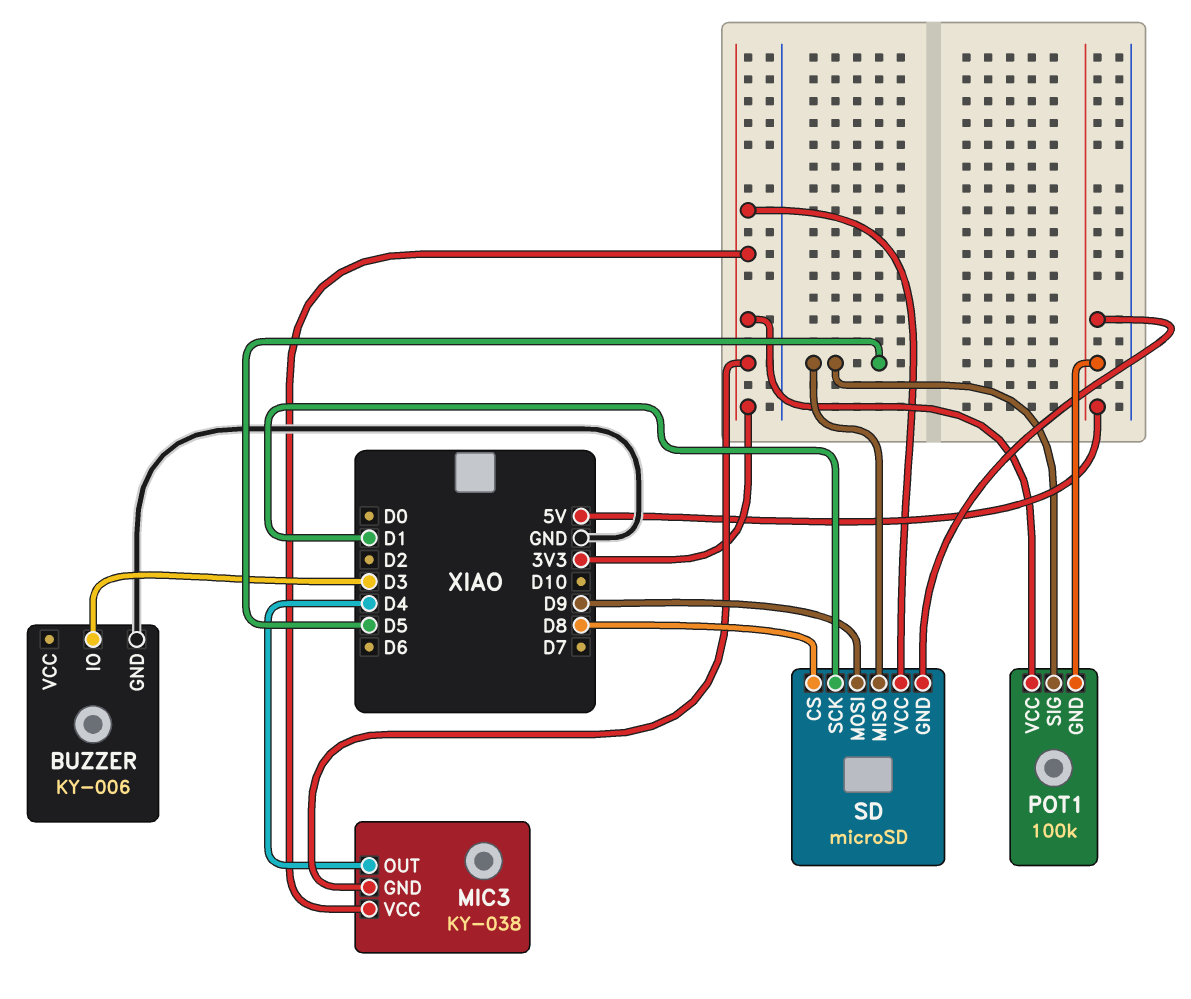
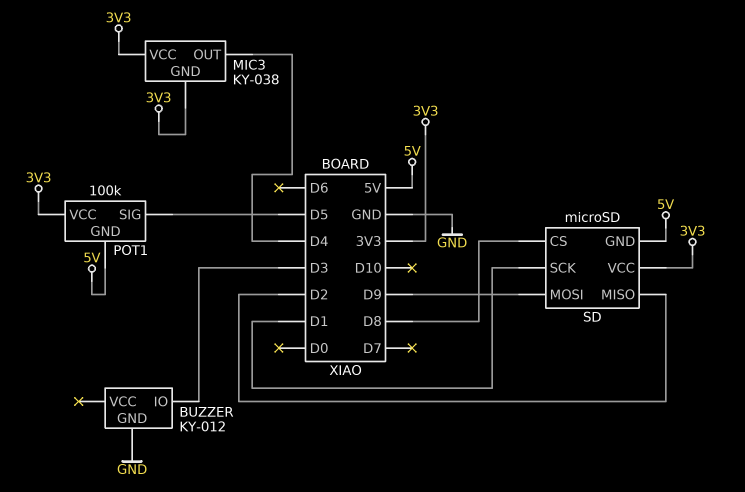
BUZZER: KY-006 -> KY-012
SD pin MISO: D5 -> D2

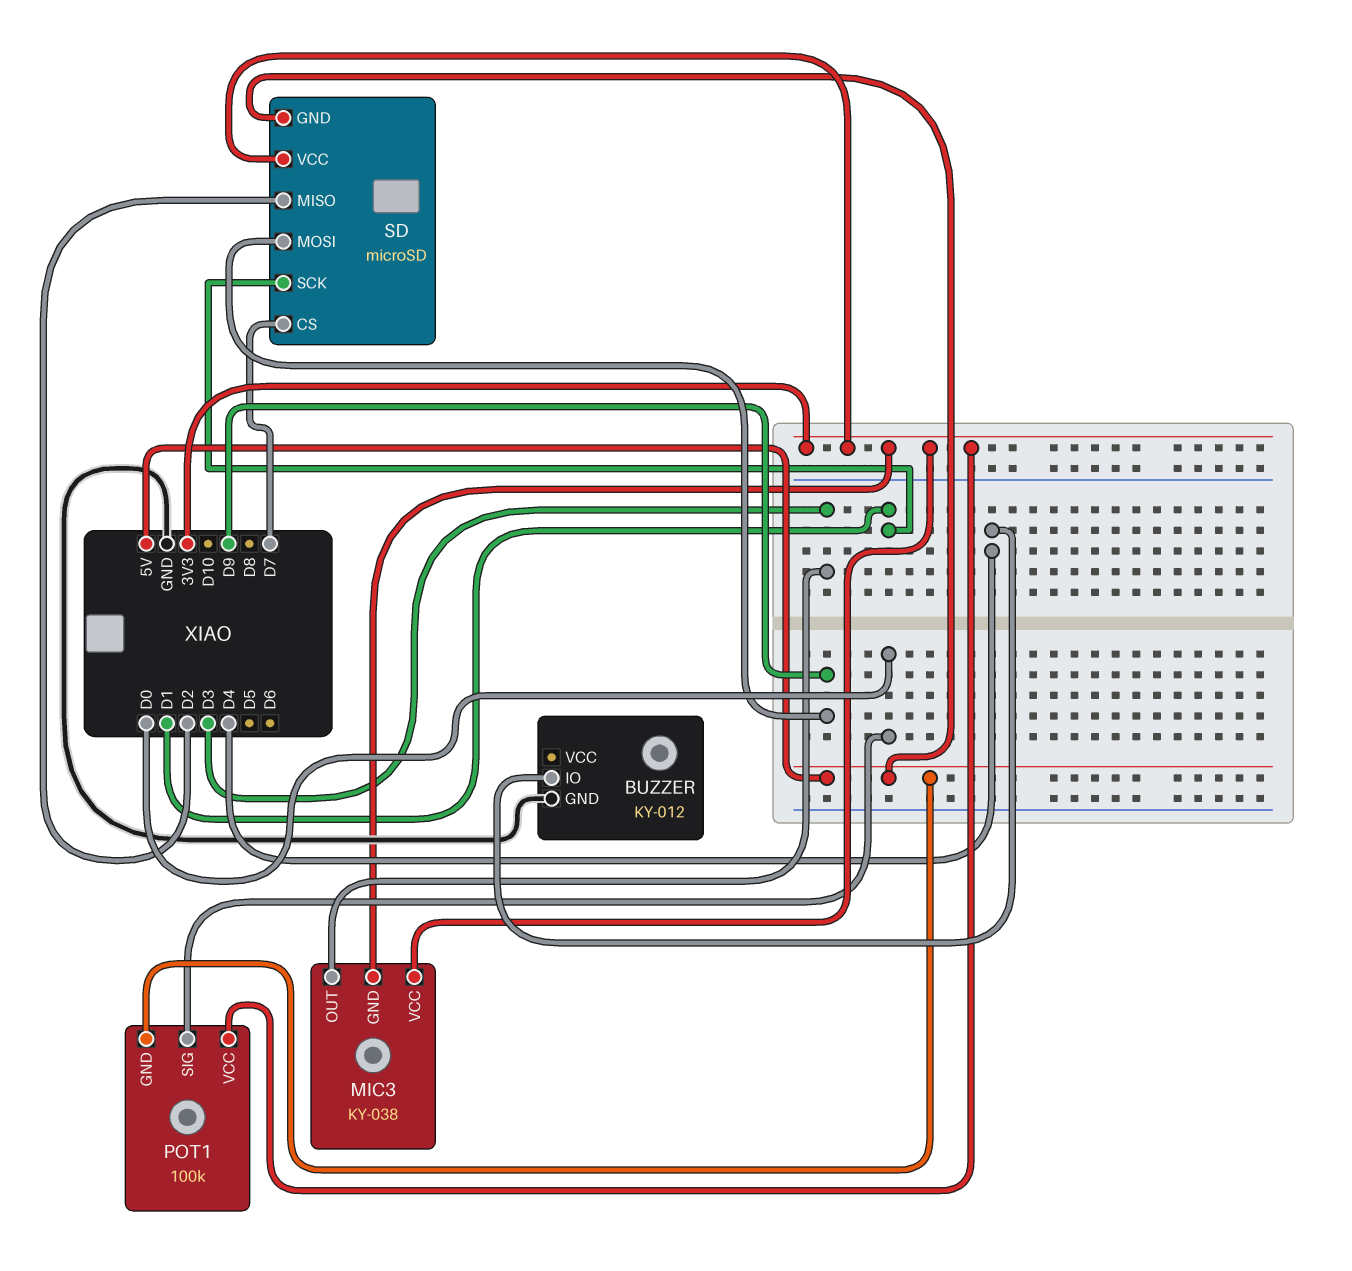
BUZZER pin IO: D3 -> D4
MIC3 pin OUT: D4 -> D3
POT1 pin SIG: D5 -> D0
SD pin CS: D8 -> D7

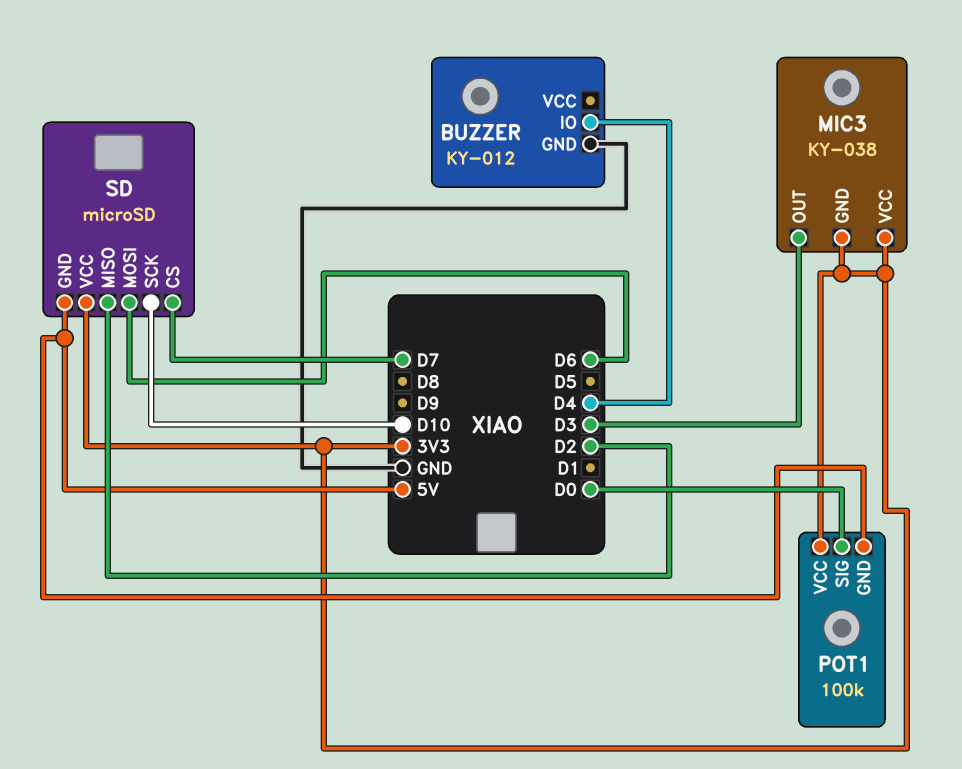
SD pin MOSI: D9 -> D6
SD pin SCK: D1 -> D10

